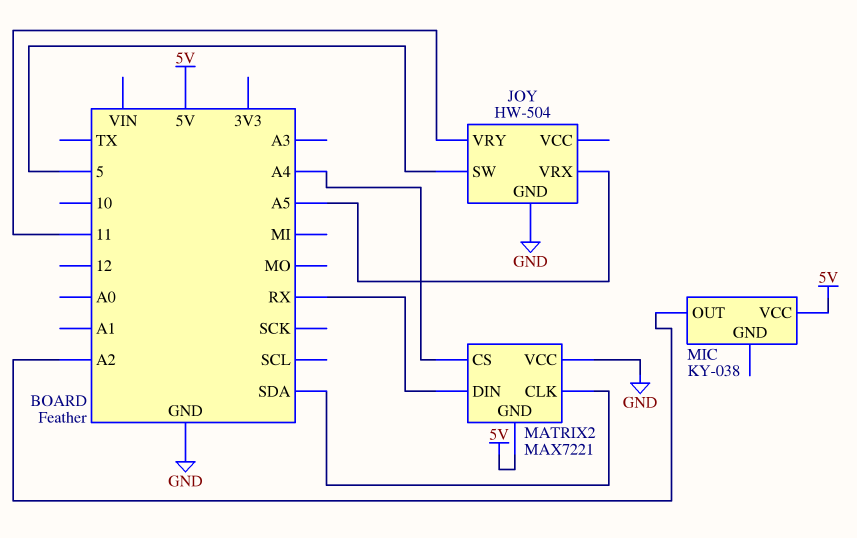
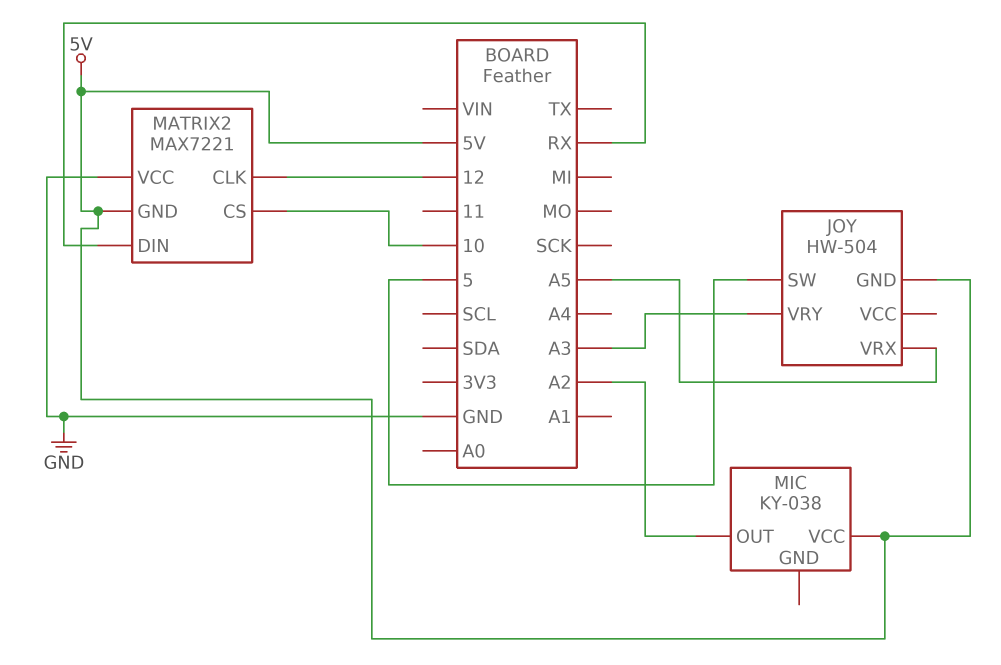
JOY pin GND: GND -> 5V
JOY pin VRY: 11 -> A3
MATRIX2 pin CLK: SDA -> 12
MATRIX2 pin CS: A4 -> 10

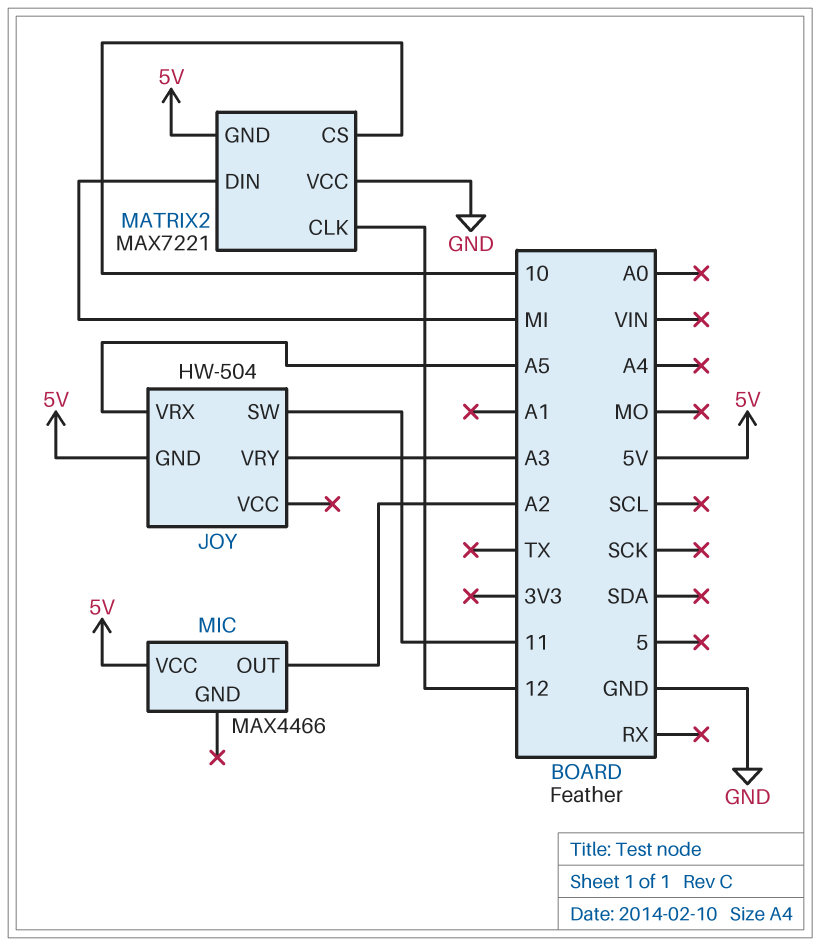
JOY pin SW: 5 -> 11
MATRIX2 pin DIN: RX -> MI
MIC: KY-038 -> MAX4466

